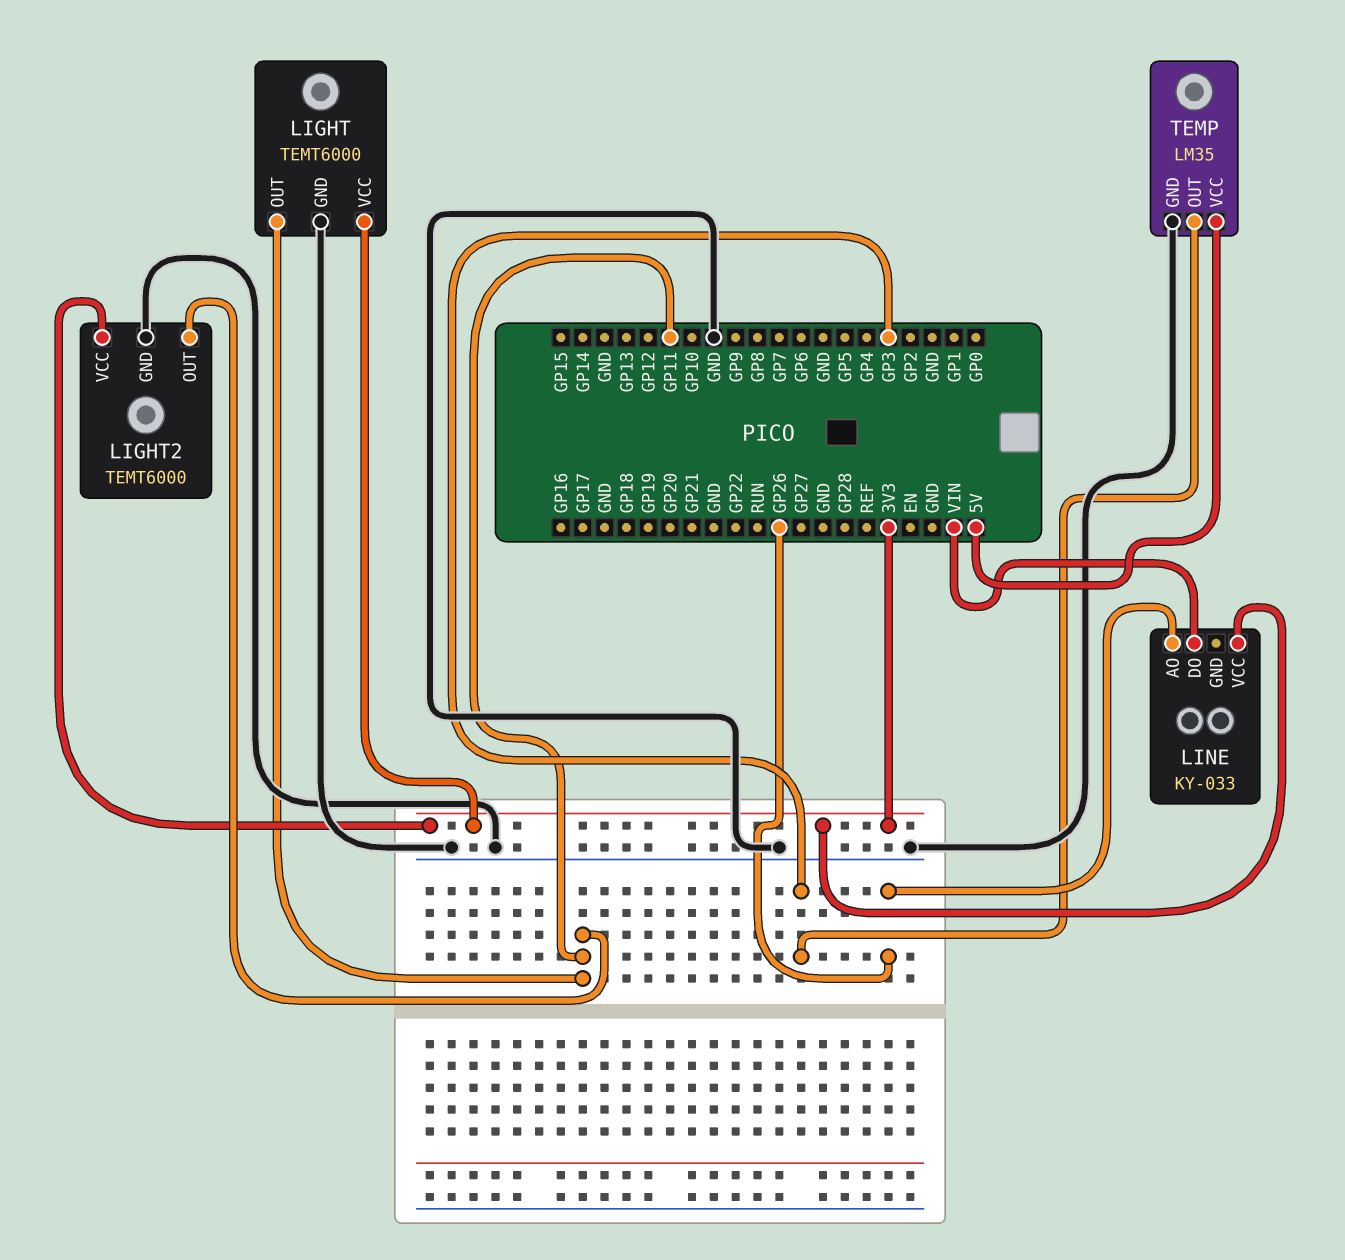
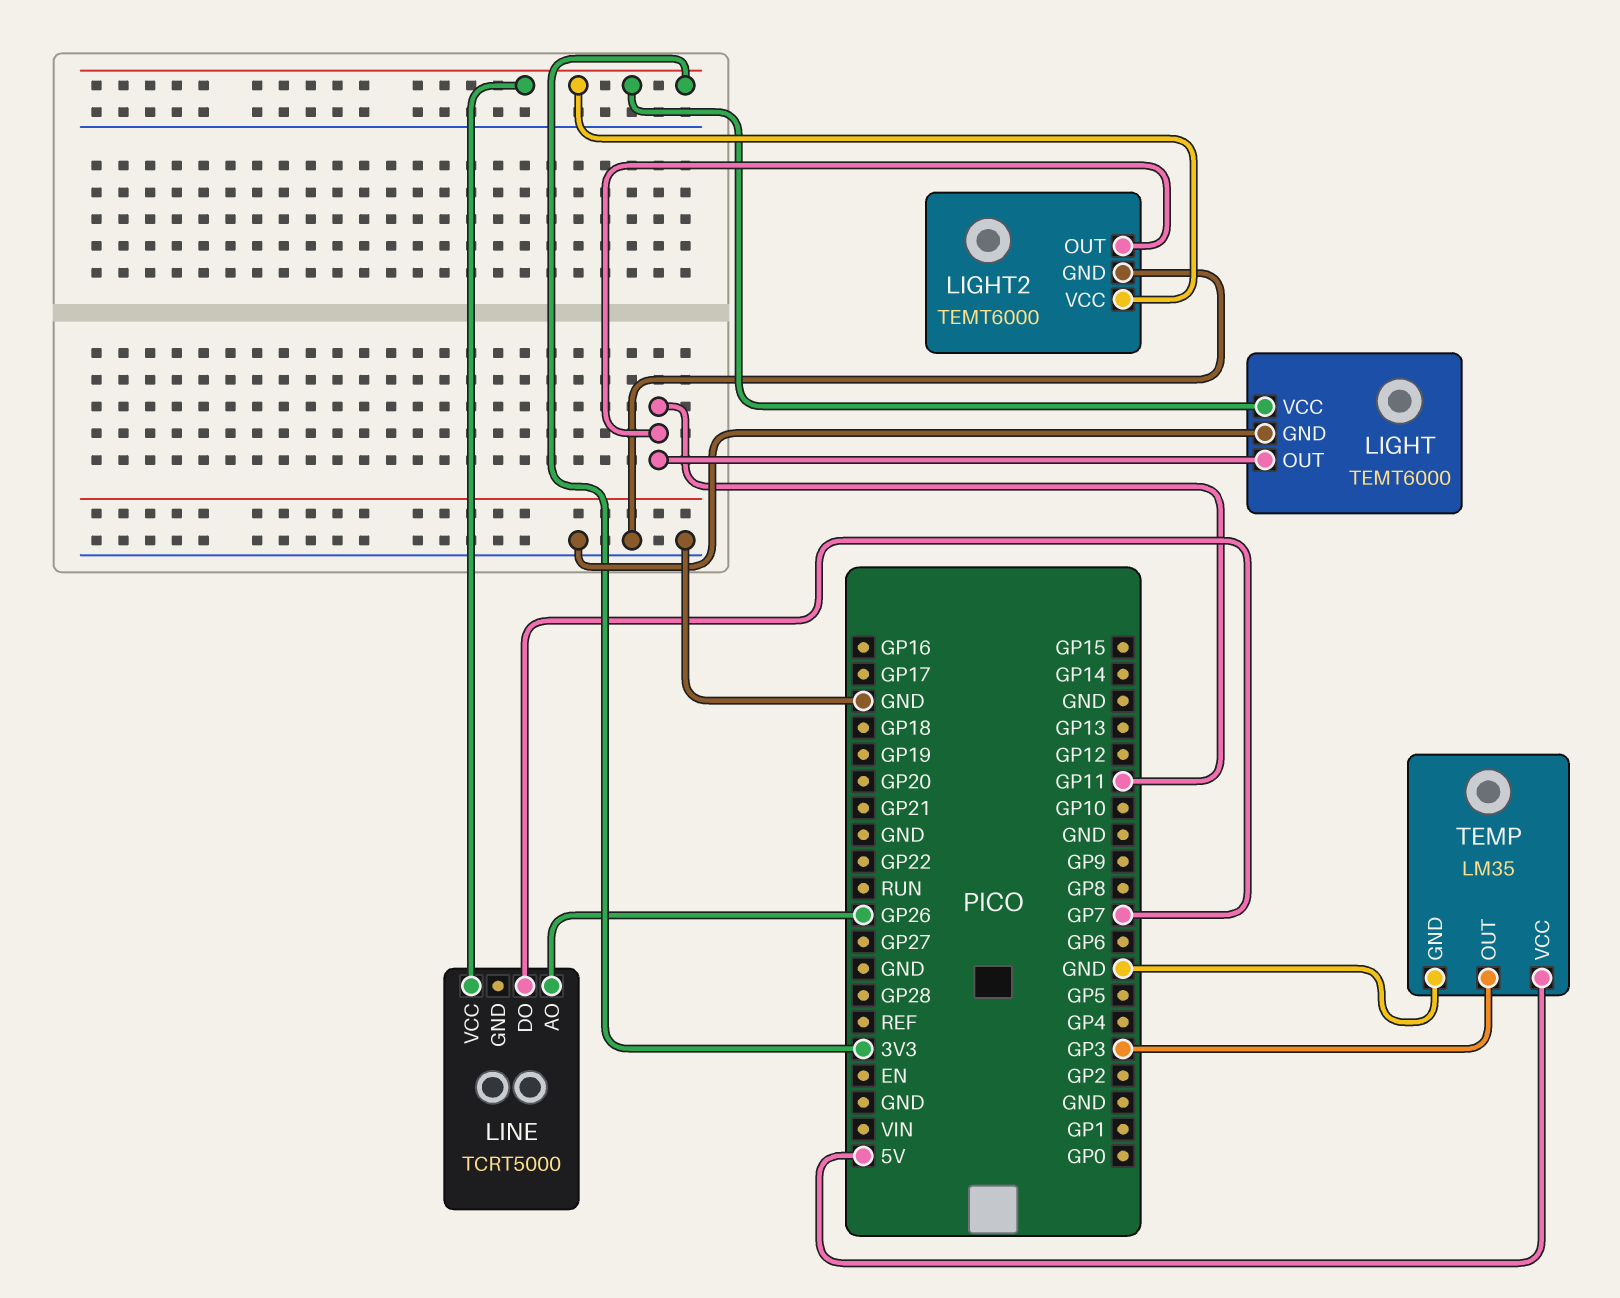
LINE: KY-033 -> TCRT5000
LINE pin DO: VIN -> GP7

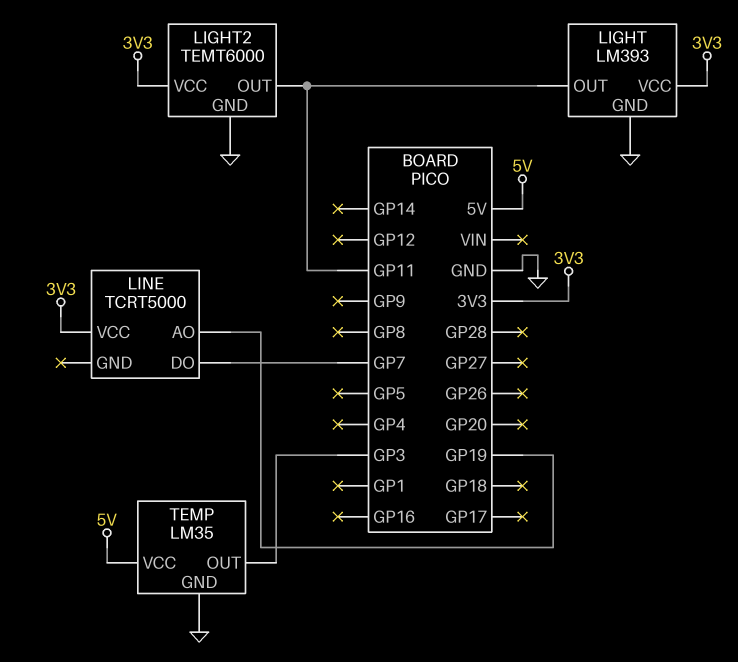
LIGHT: TEMT6000 -> LM393
LINE pin AO: GP26 -> GP19

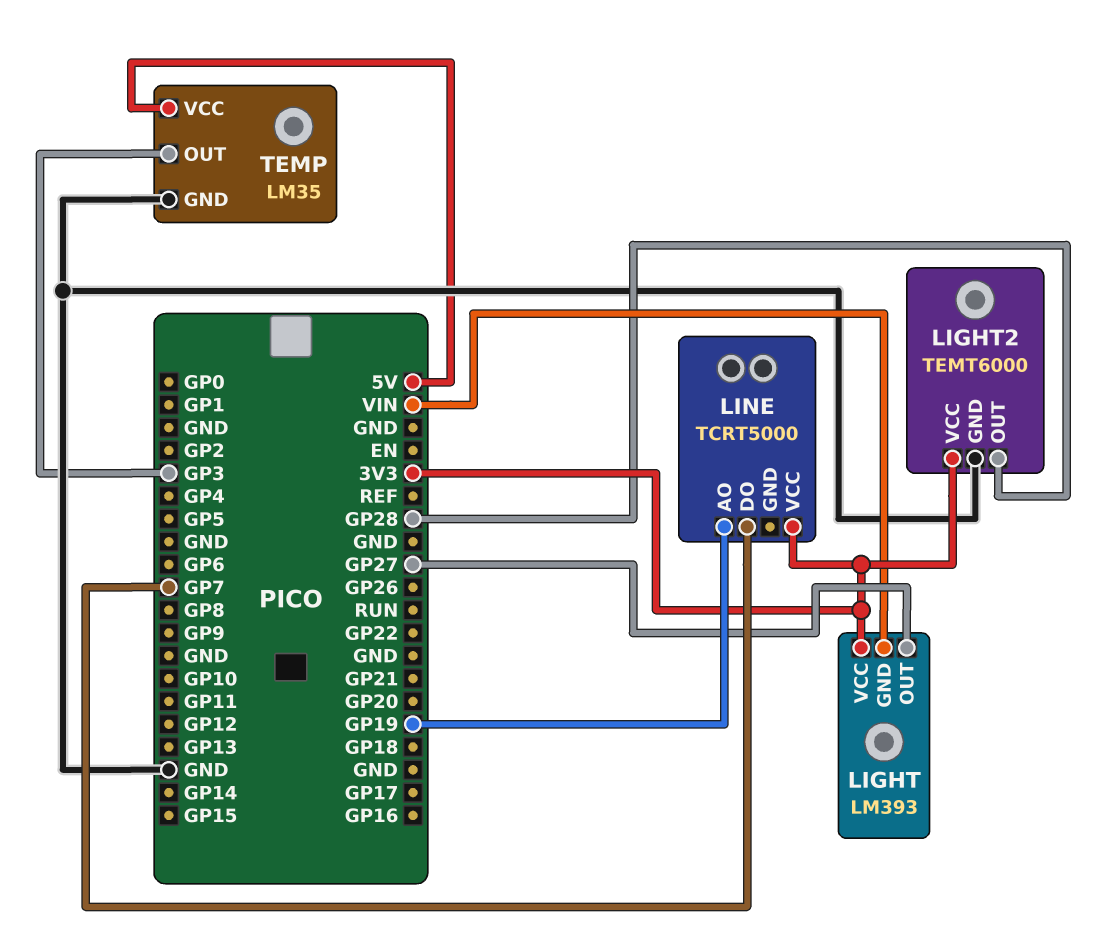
LIGHT pin GND: GND -> VIN
LIGHT pin OUT: GP11 -> GP27
LIGHT2 pin OUT: GP11 -> GP28

